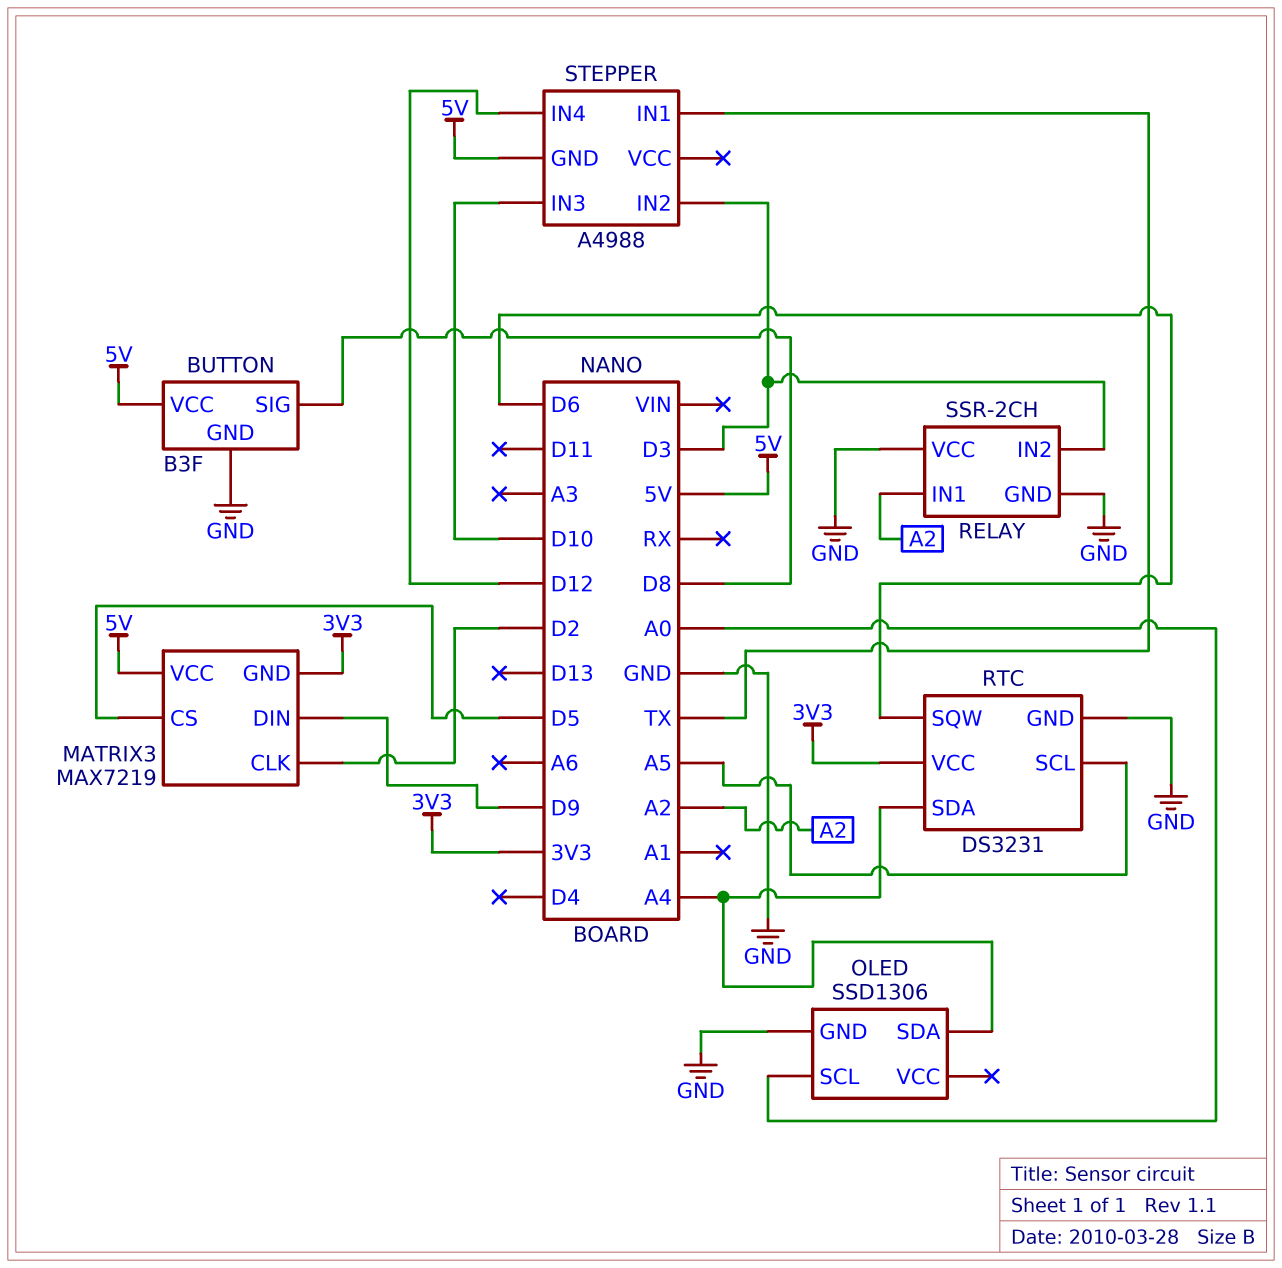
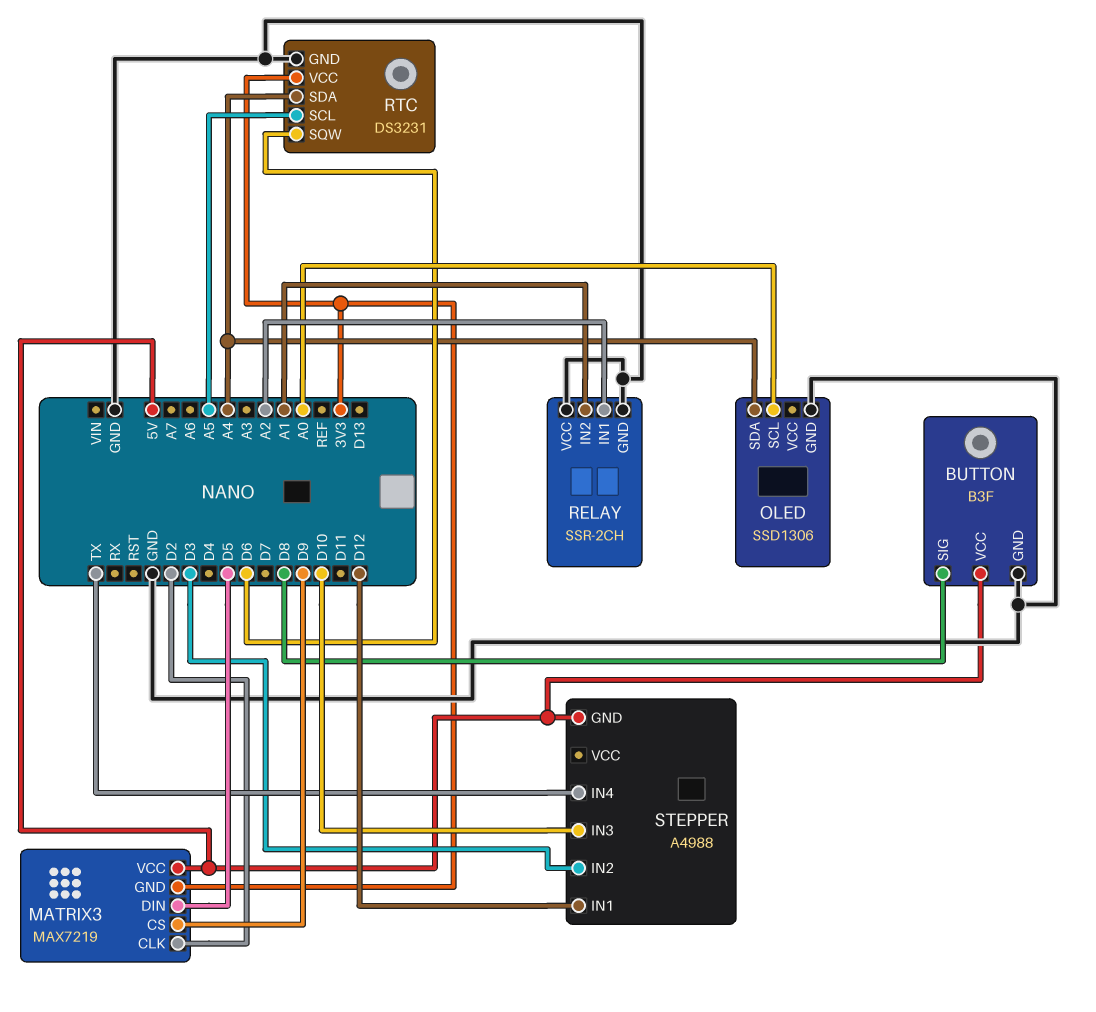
MATRIX3 pin CS: D5 -> D9
MATRIX3 pin DIN: D9 -> D5
RELAY pin IN2: D3 -> A1
STEPPER pin IN1: TX -> D12
STEPPER pin IN4: D12 -> TX

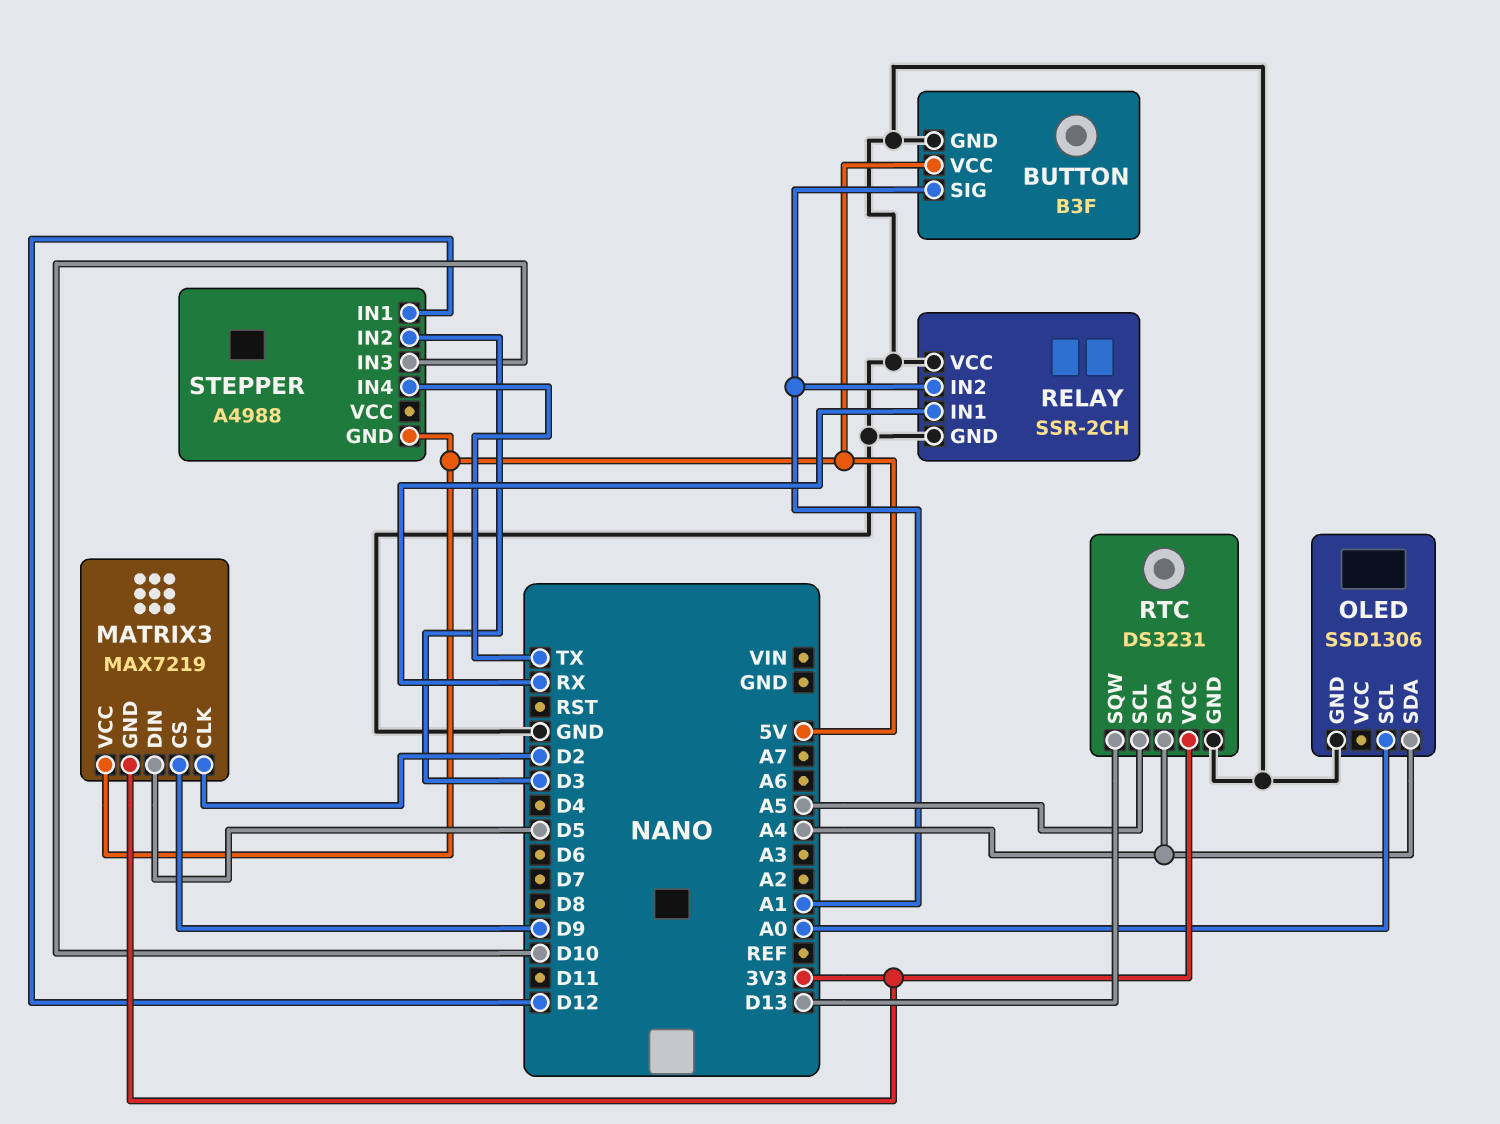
BUTTON pin SIG: D8 -> A1
RELAY pin IN1: A2 -> RX
RTC pin SQW: D6 -> D13

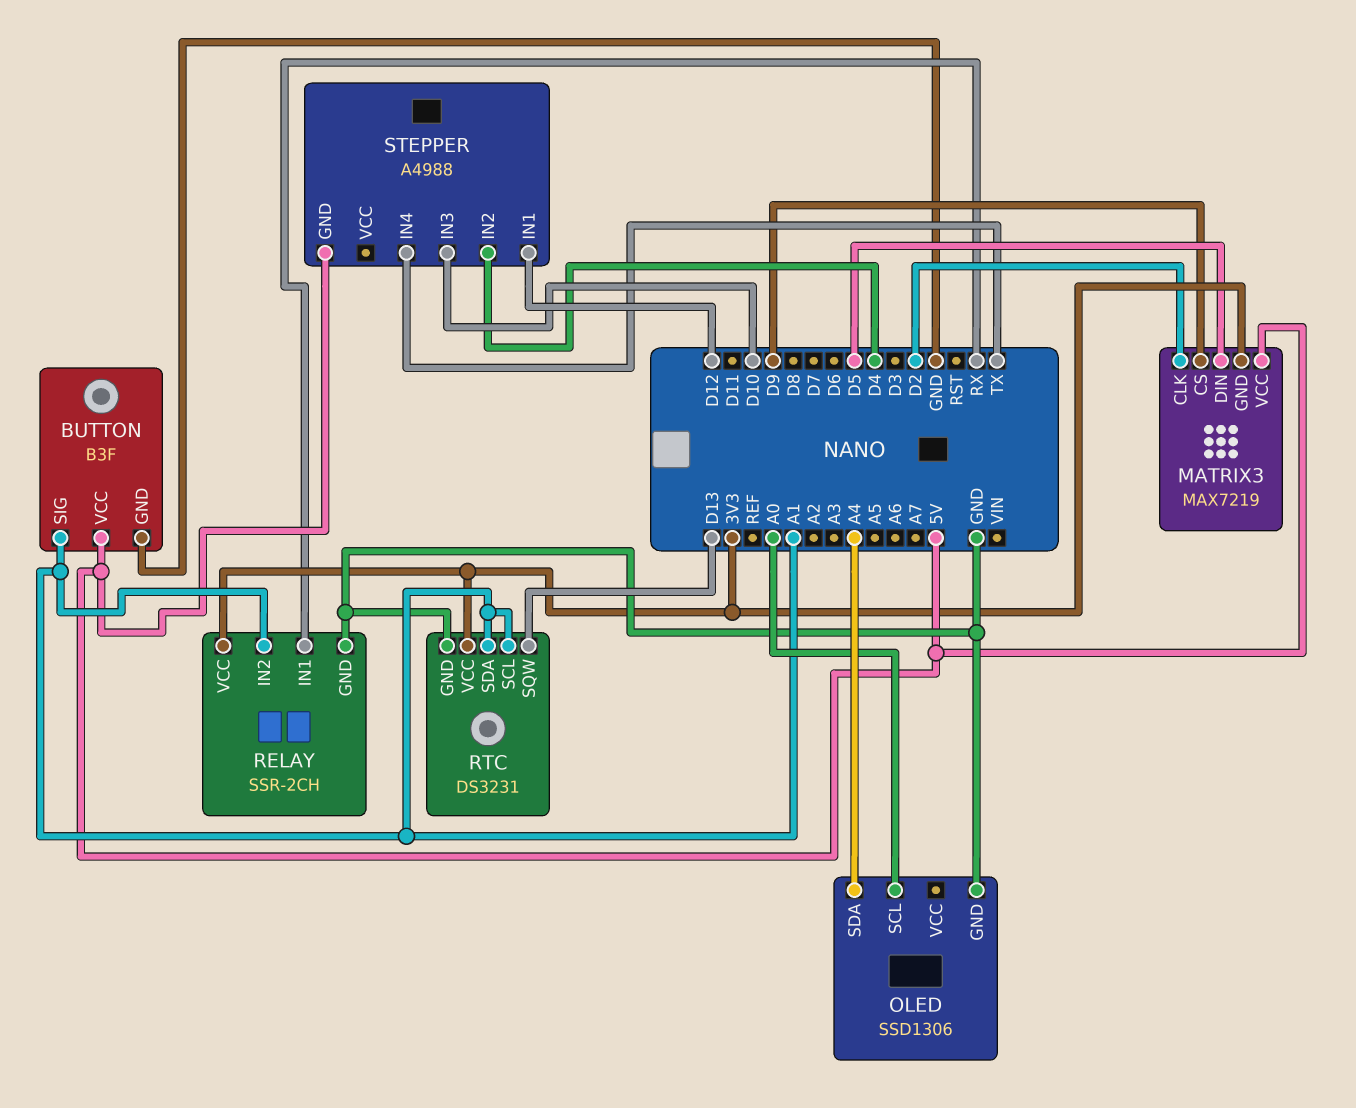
RELAY pin VCC: GND -> 3V3
RTC pin SCL: A5 -> A1
RTC pin SDA: A4 -> A1
STEPPER pin IN2: D3 -> D4

